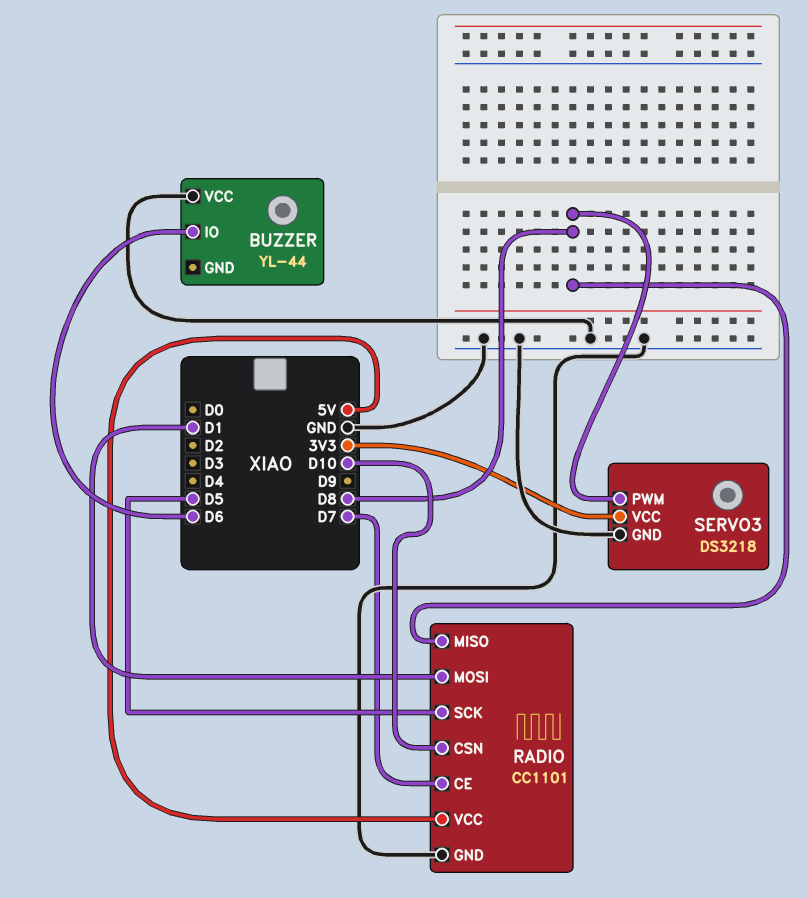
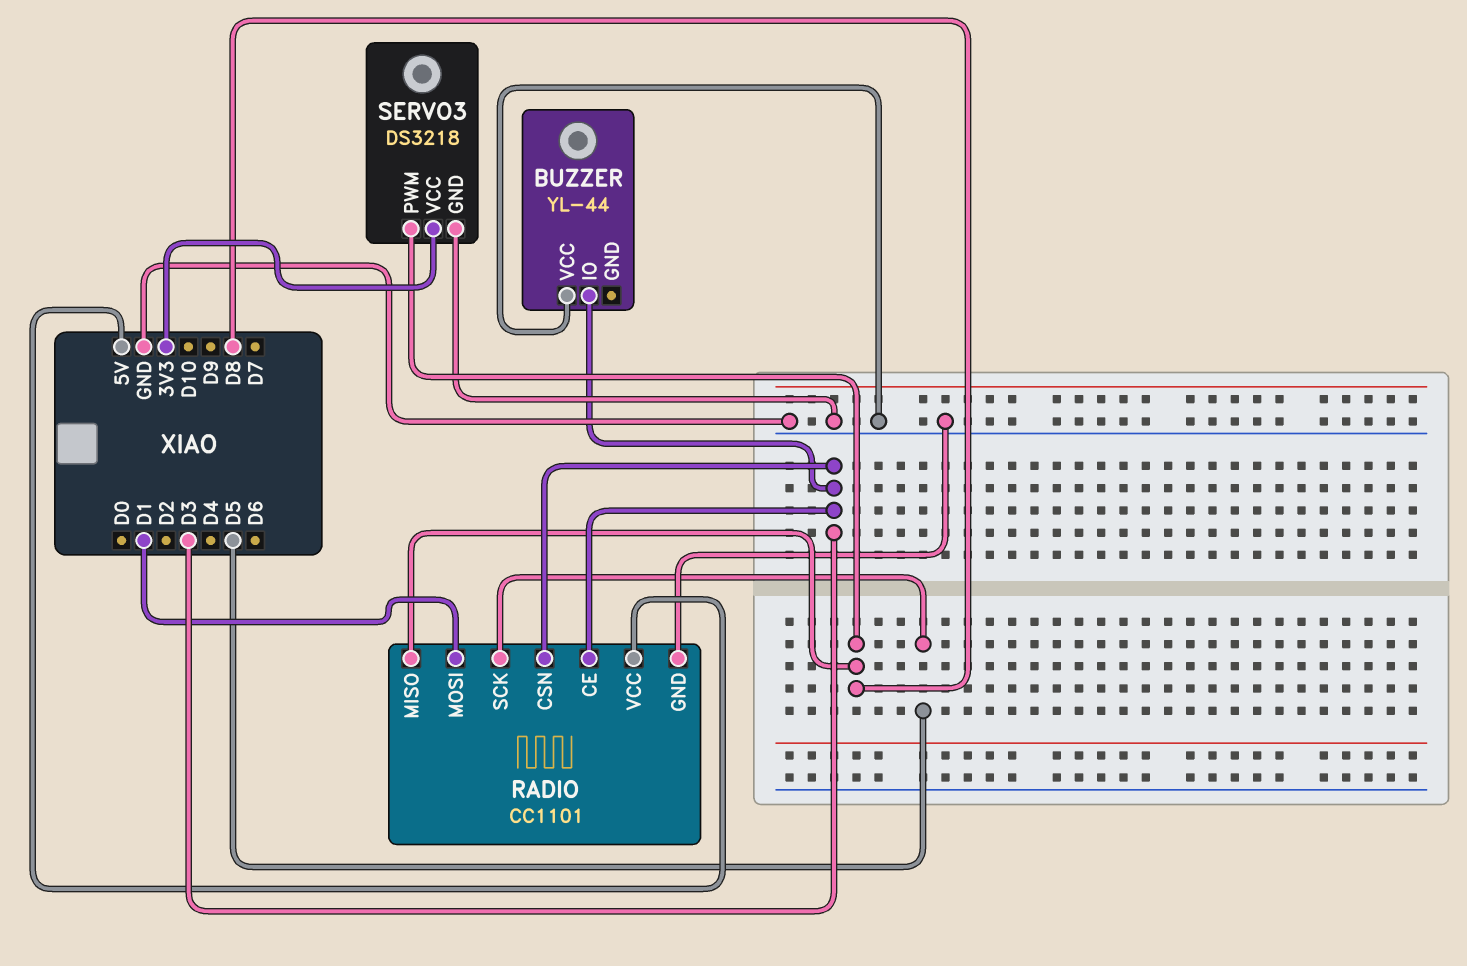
BUZZER pin IO: D6 -> D3
RADIO pin CE: D7 -> D3
RADIO pin CSN: D10 -> D3

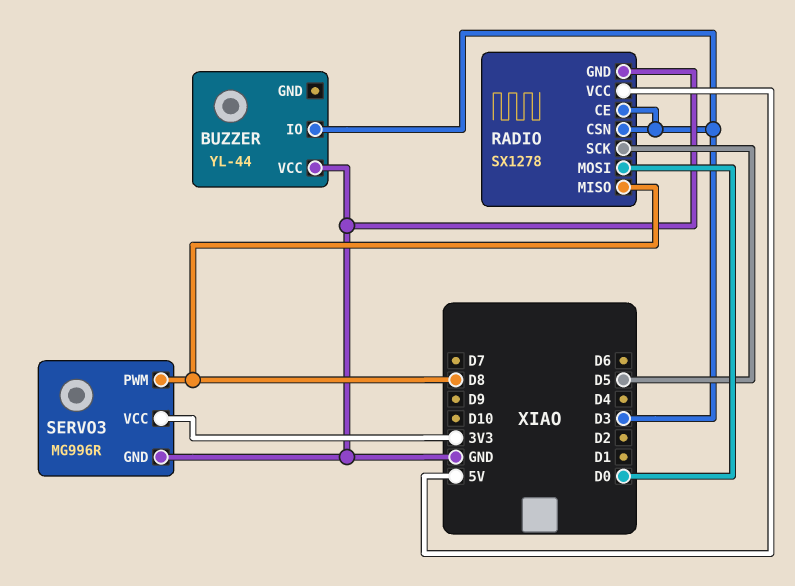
RADIO: CC1101 -> SX1278
RADIO pin MOSI: D1 -> D0
SERVO3: DS3218 -> MG996R

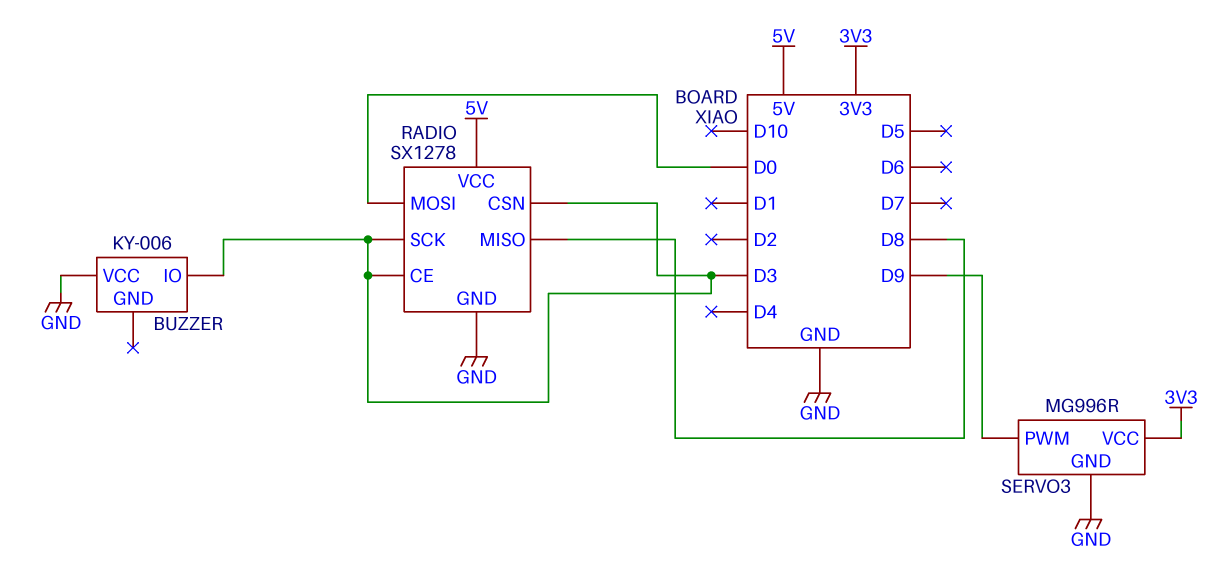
BUZZER: YL-44 -> KY-006
RADIO pin SCK: D5 -> D3
SERVO3 pin PWM: D8 -> D9

